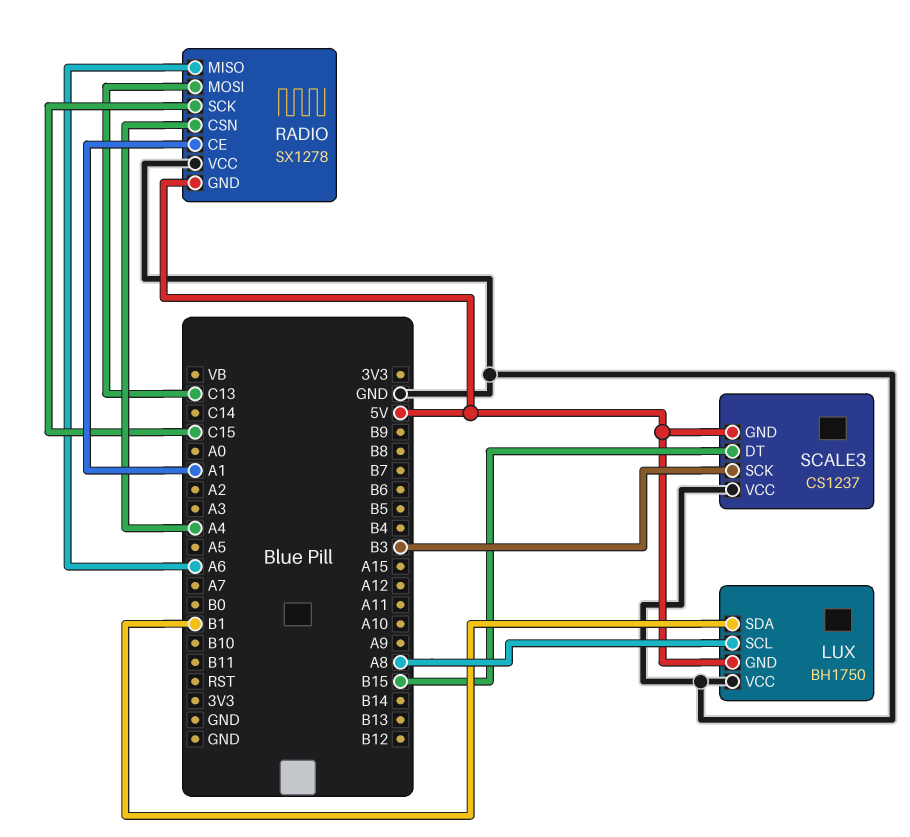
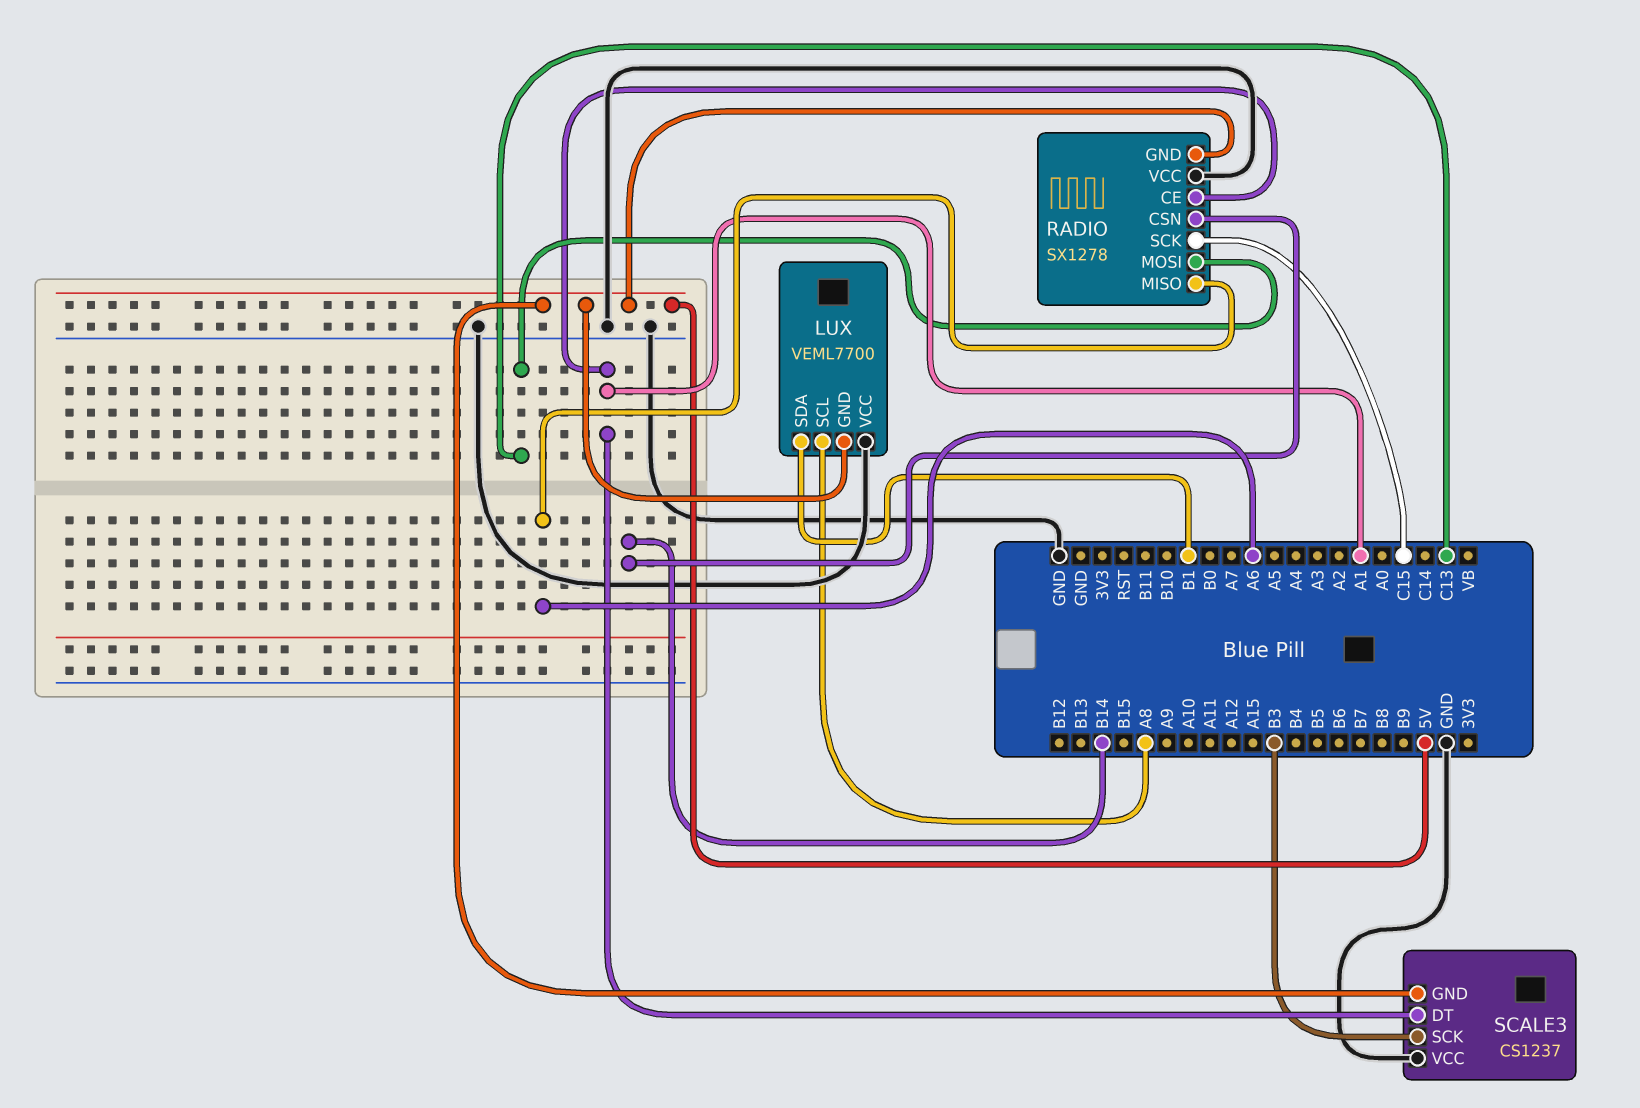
LUX: BH1750 -> VEML7700
RADIO pin CSN: A4 -> B14
SCALE3 pin DT: B15 -> A1

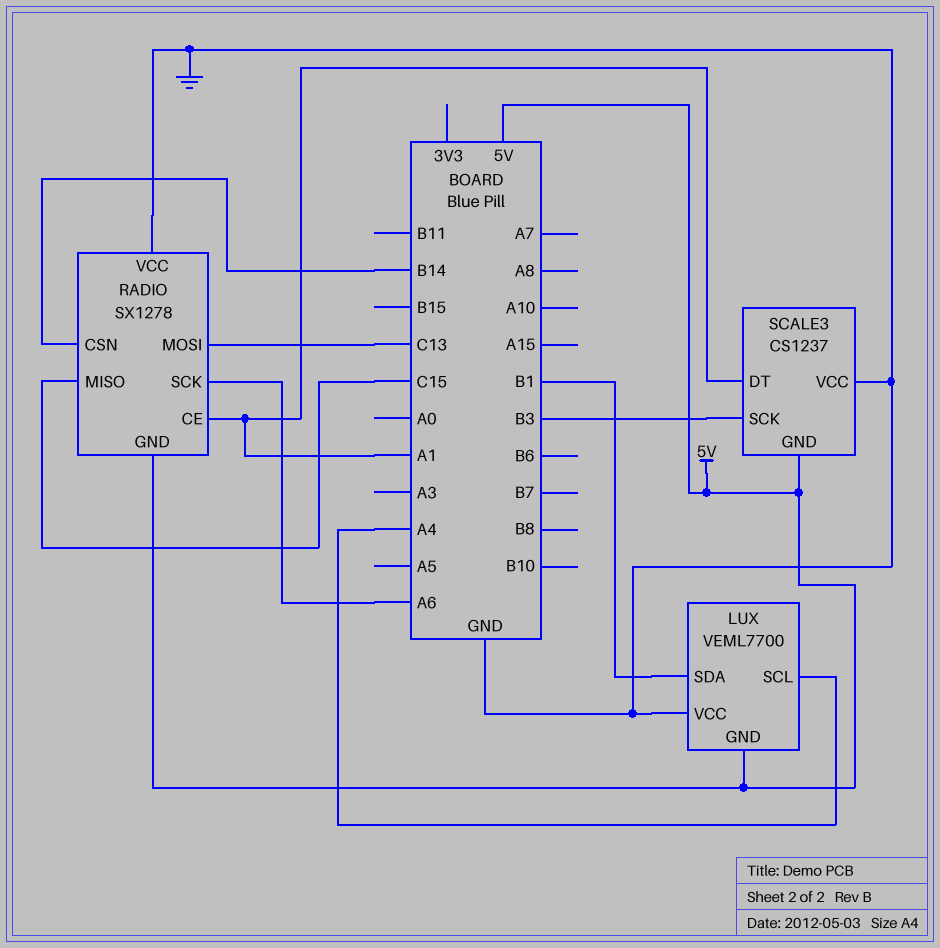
LUX pin SCL: A8 -> A4
RADIO pin MISO: A6 -> C15
RADIO pin SCK: C15 -> A6

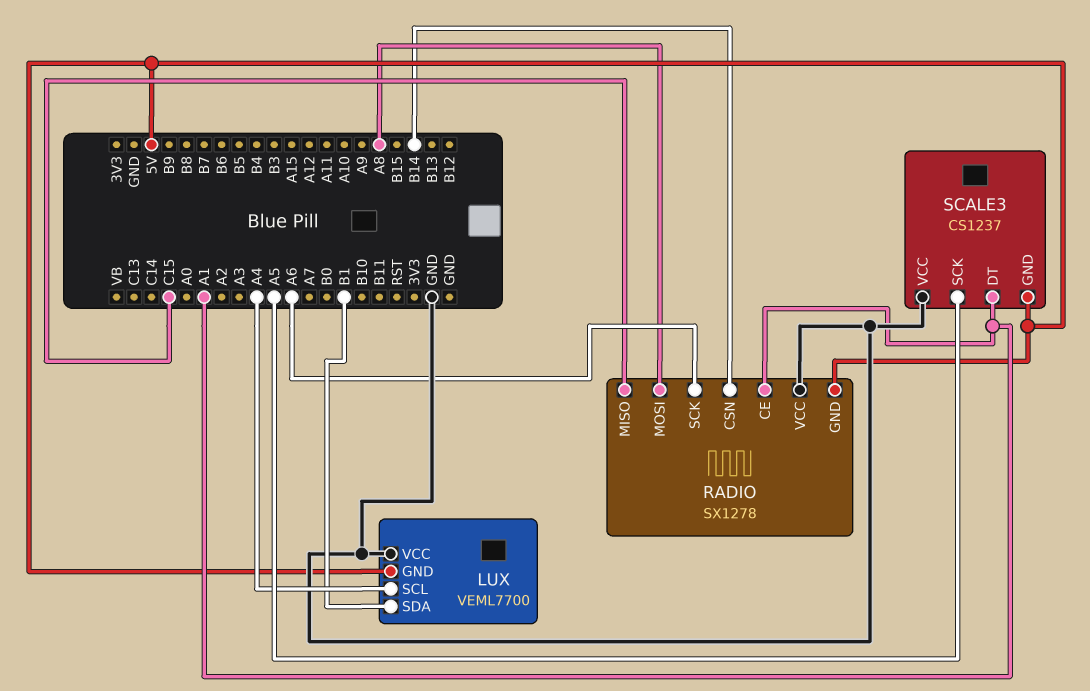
RADIO pin MOSI: C13 -> A8
SCALE3 pin SCK: B3 -> A5

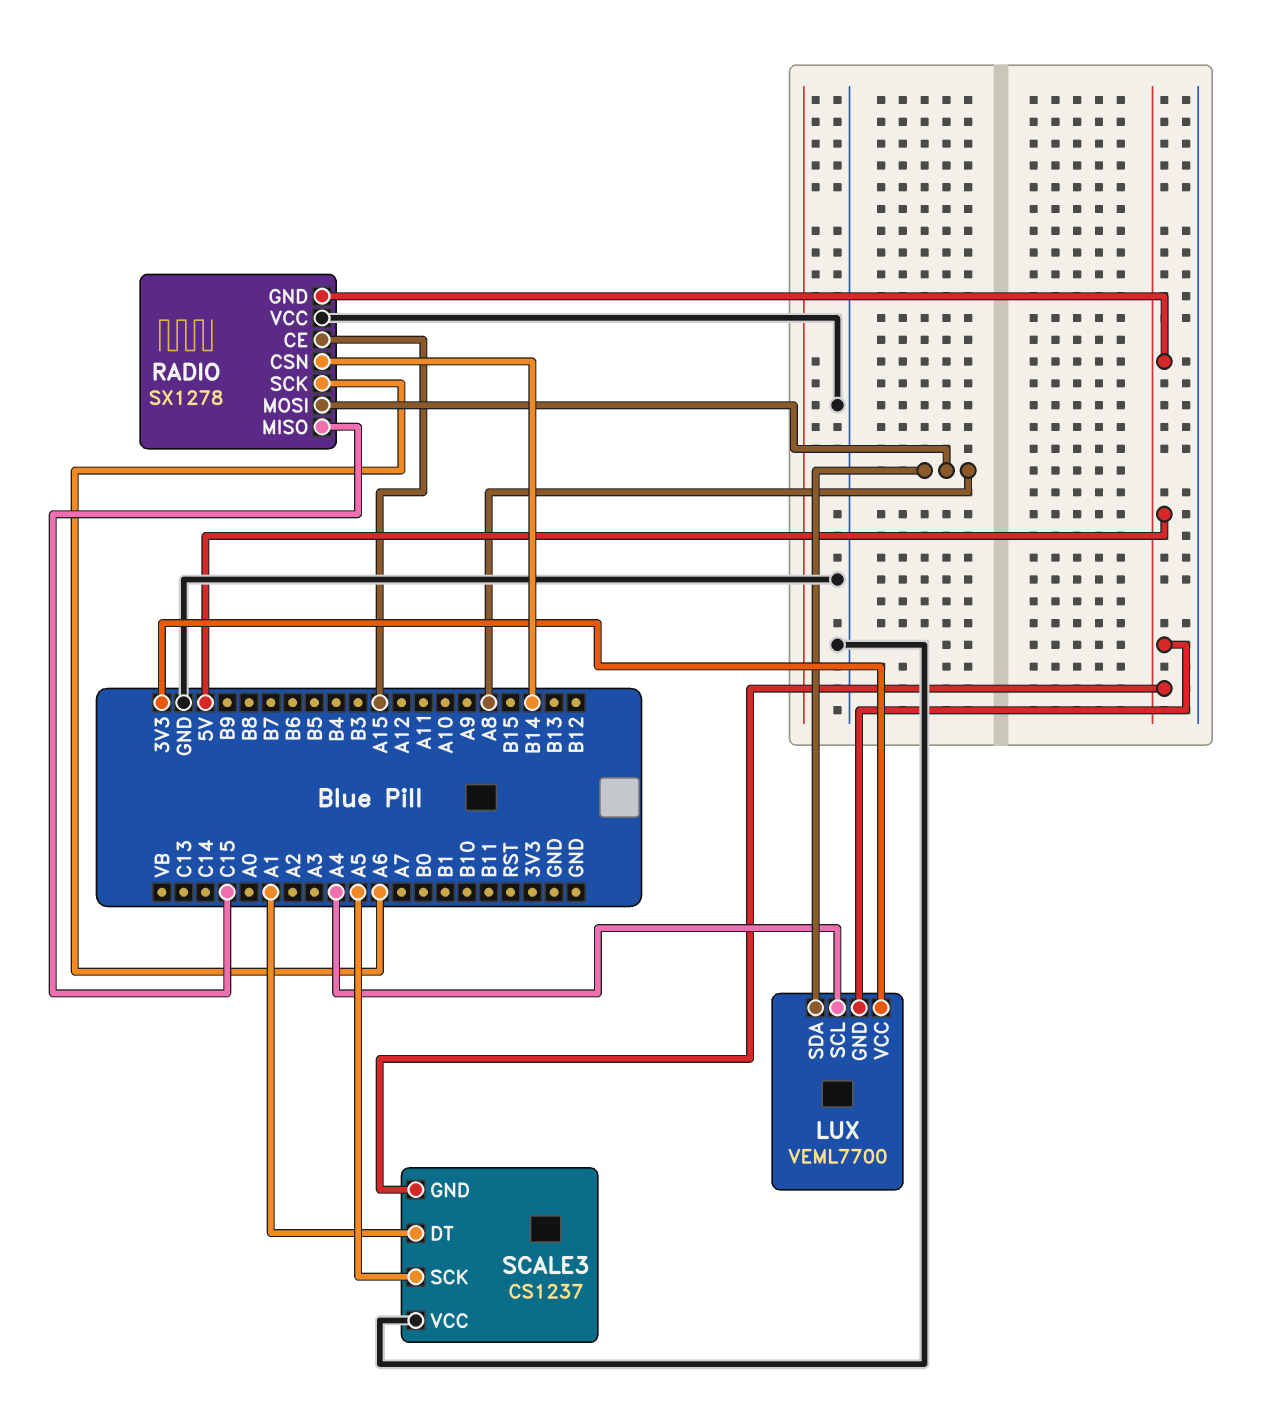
LUX pin SDA: B1 -> A8
LUX pin VCC: GND -> 3V3
RADIO pin CE: A1 -> A15

